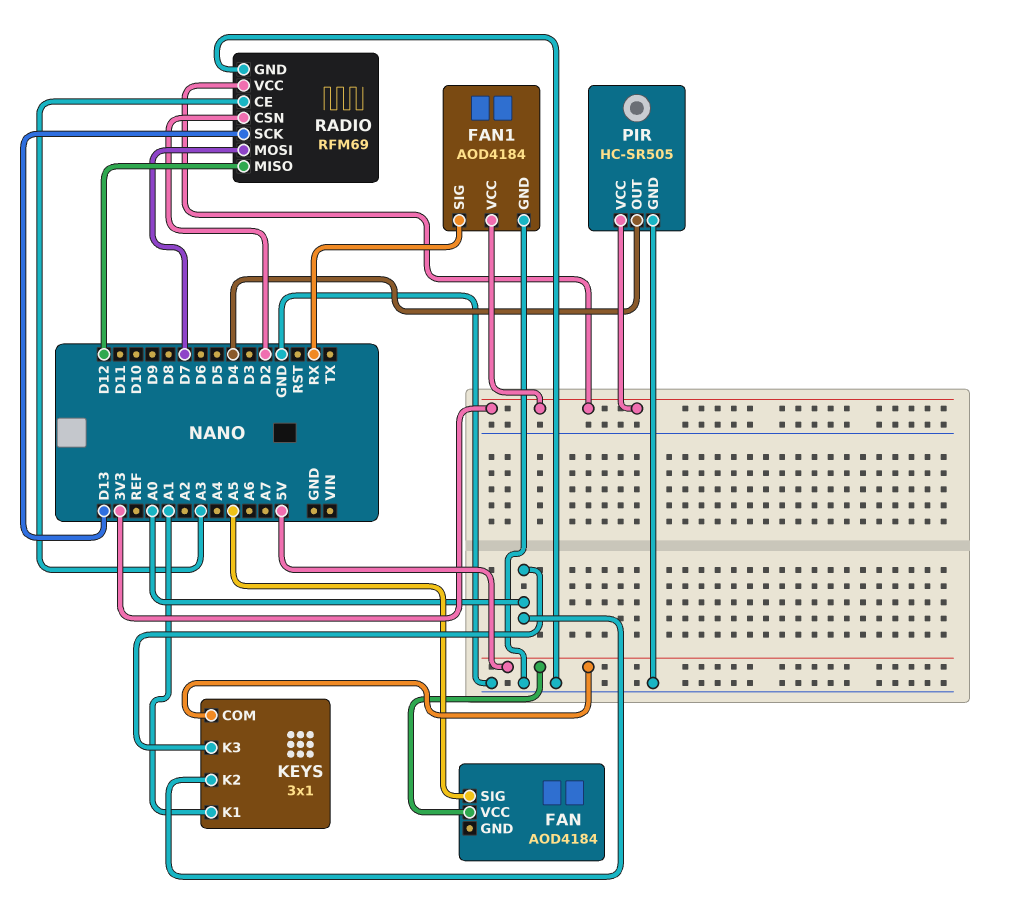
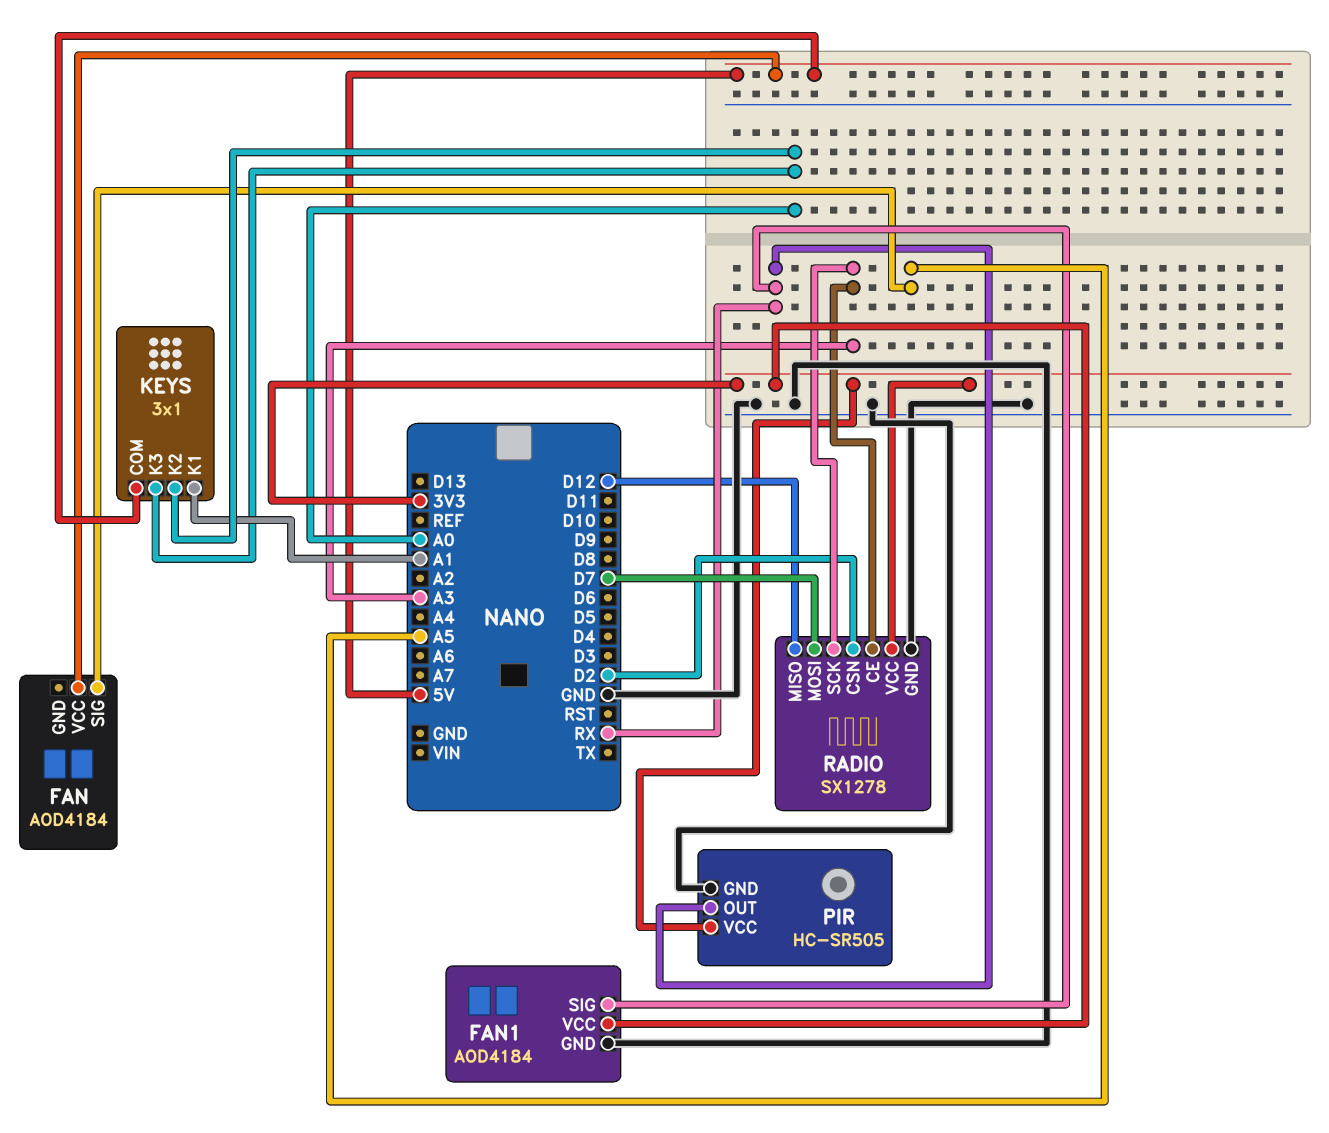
PIR pin OUT: D4 -> RX
RADIO: RFM69 -> SX1278
RADIO pin SCK: D13 -> A3

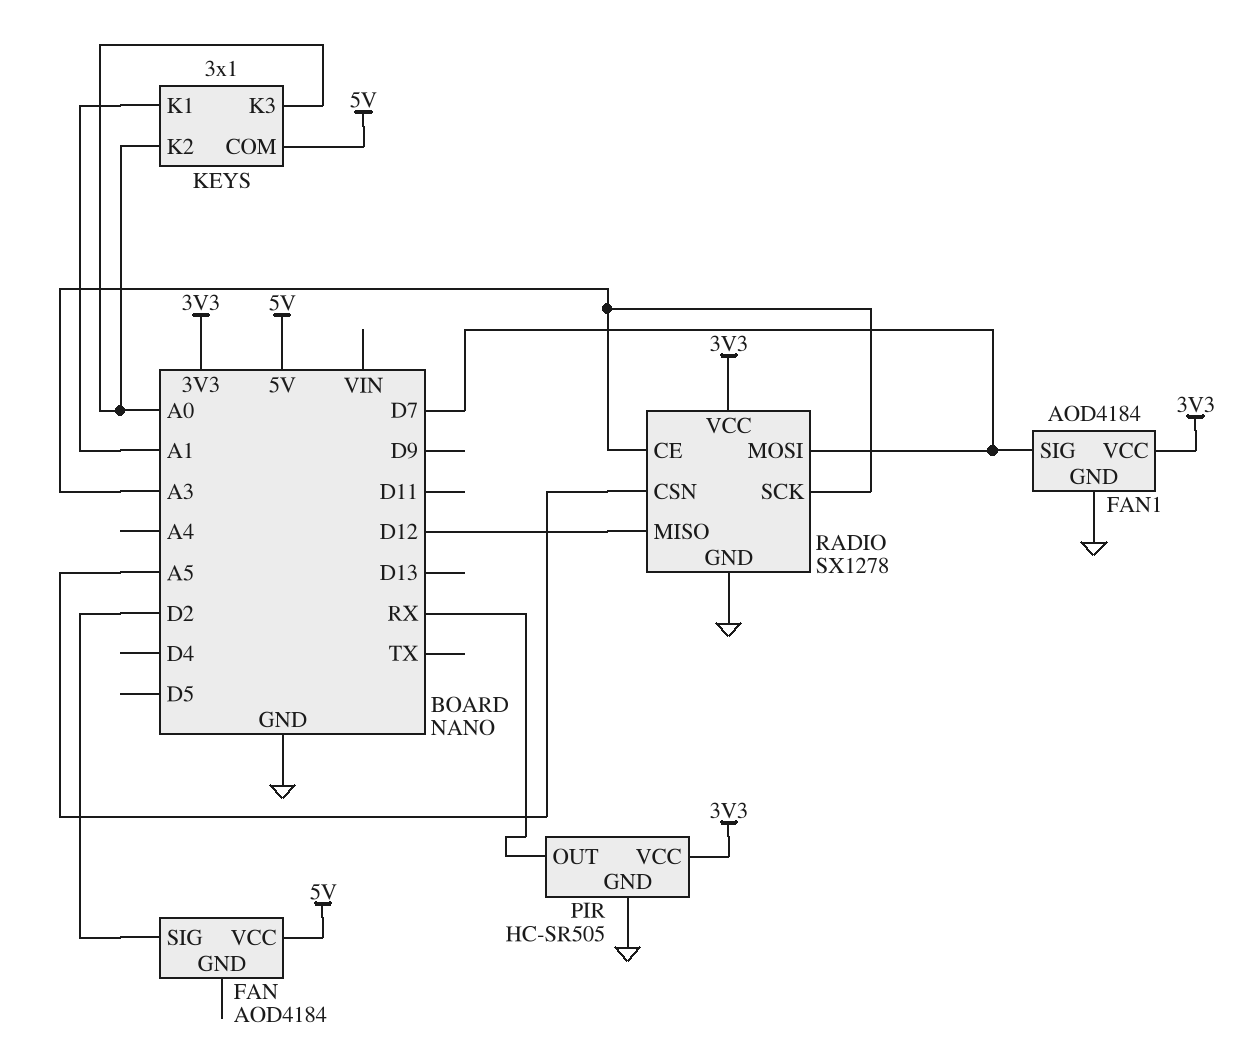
FAN pin SIG: A5 -> D2
FAN1 pin SIG: RX -> D7
RADIO pin CSN: D2 -> A5

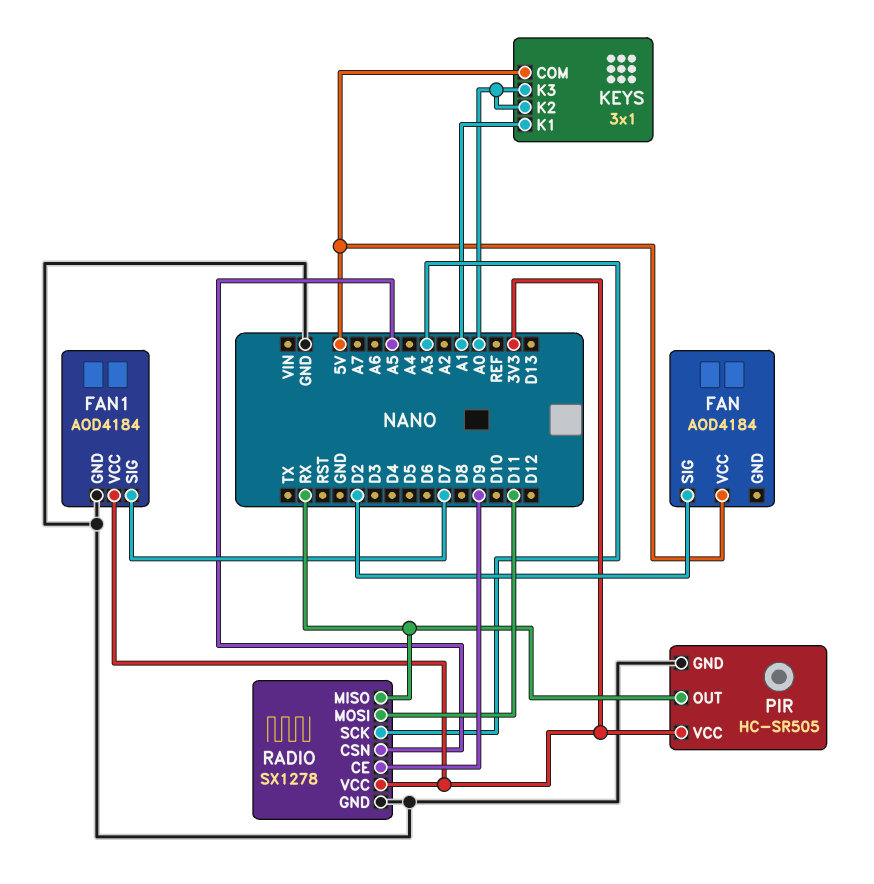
RADIO pin CE: A3 -> D9
RADIO pin MISO: D12 -> RX
RADIO pin MOSI: D7 -> D11

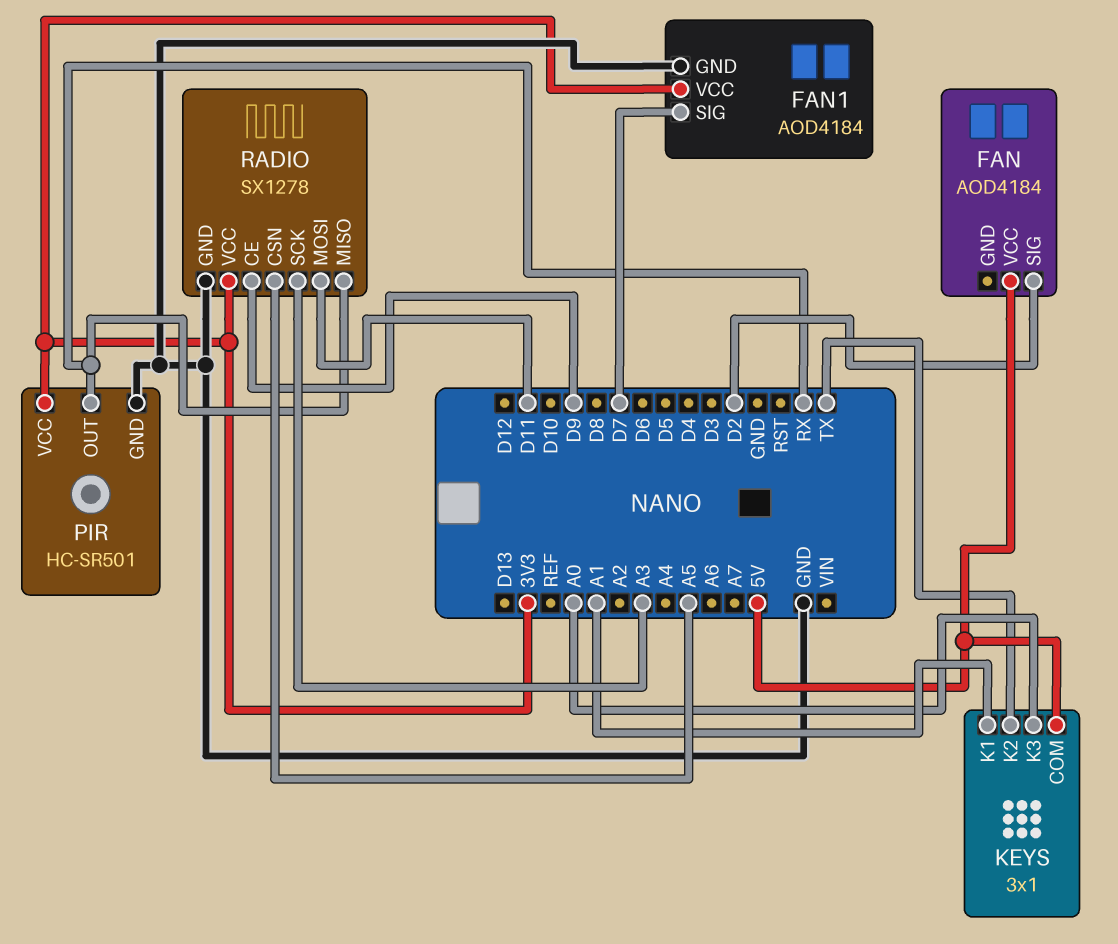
KEYS pin K2: A0 -> TX
PIR: HC-SR505 -> HC-SR501

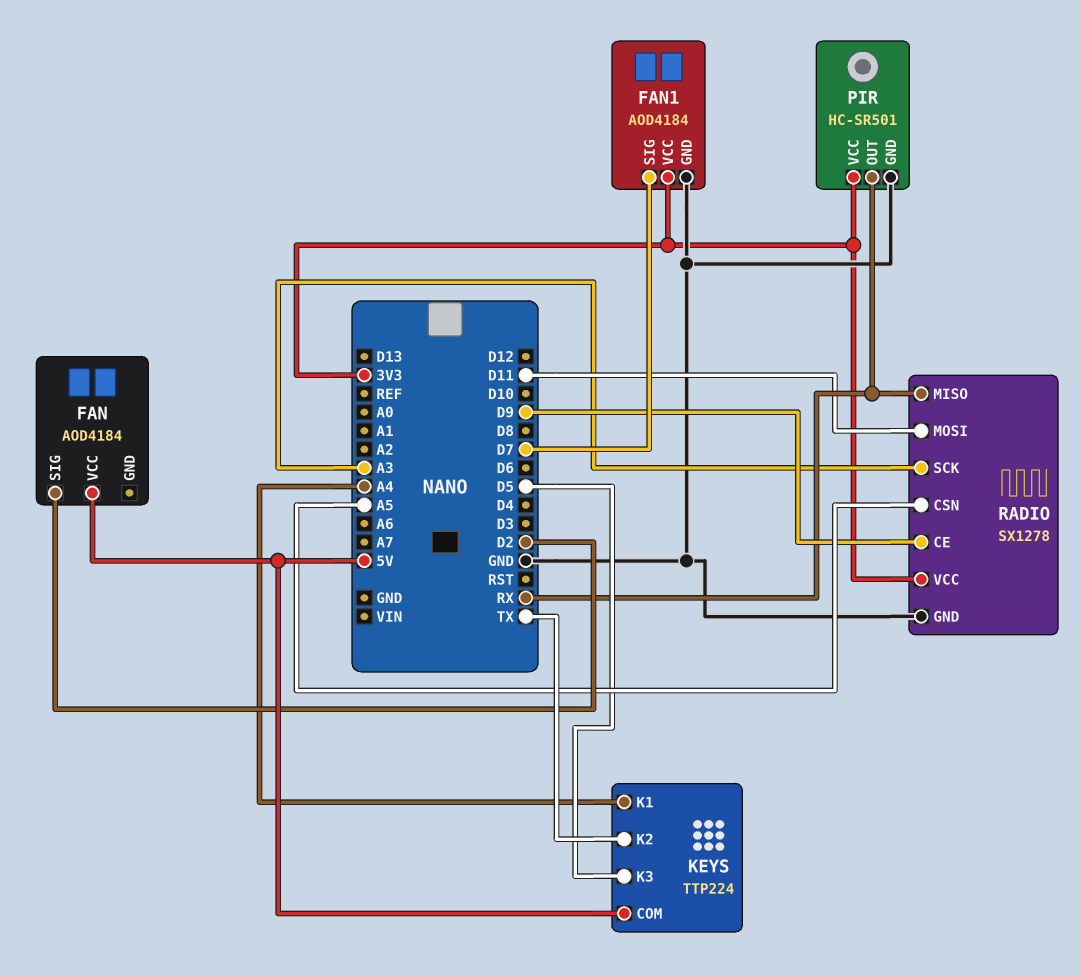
KEYS: 3x1 -> TTP224
KEYS pin K1: A1 -> A4
KEYS pin K3: A0 -> D5

